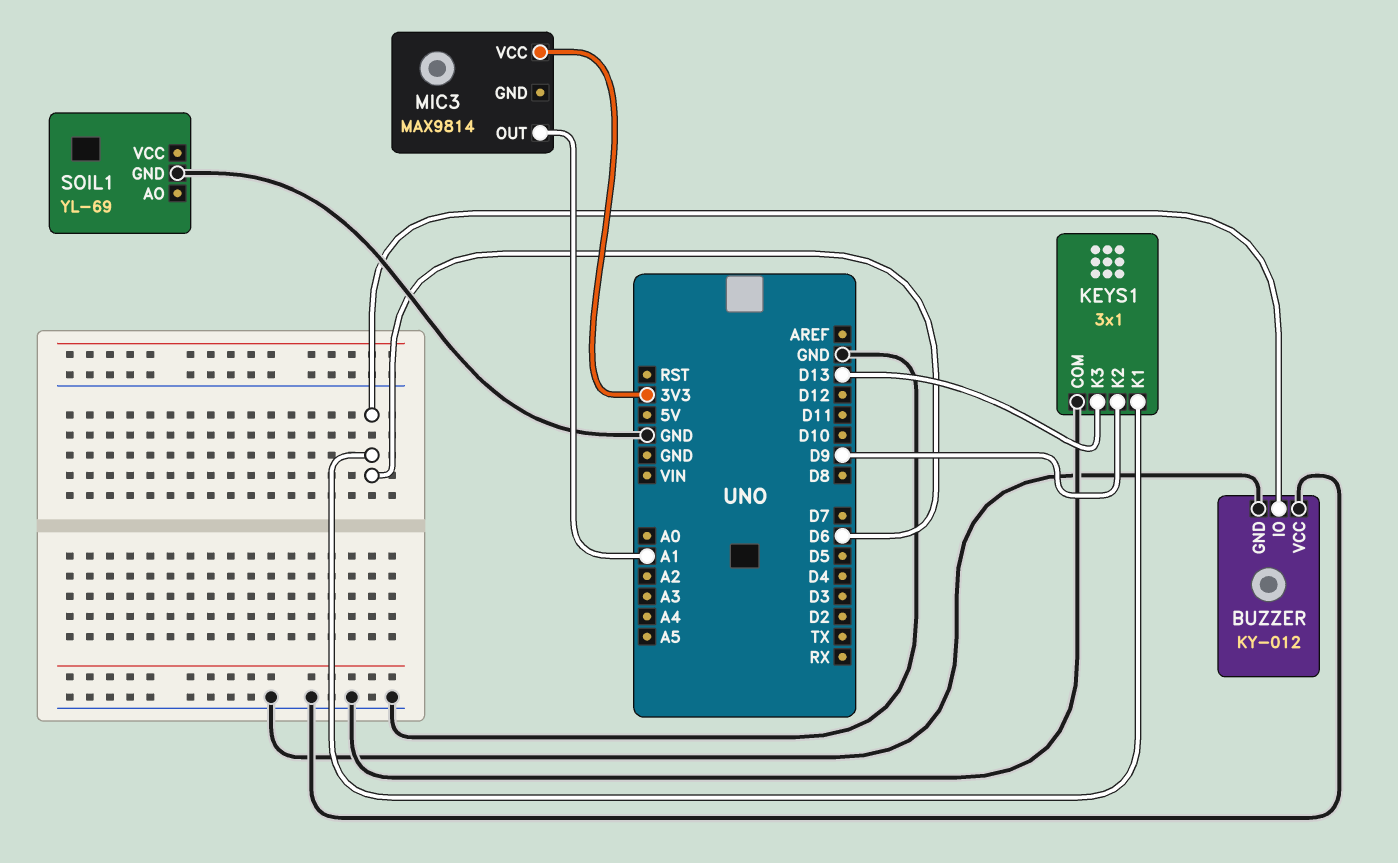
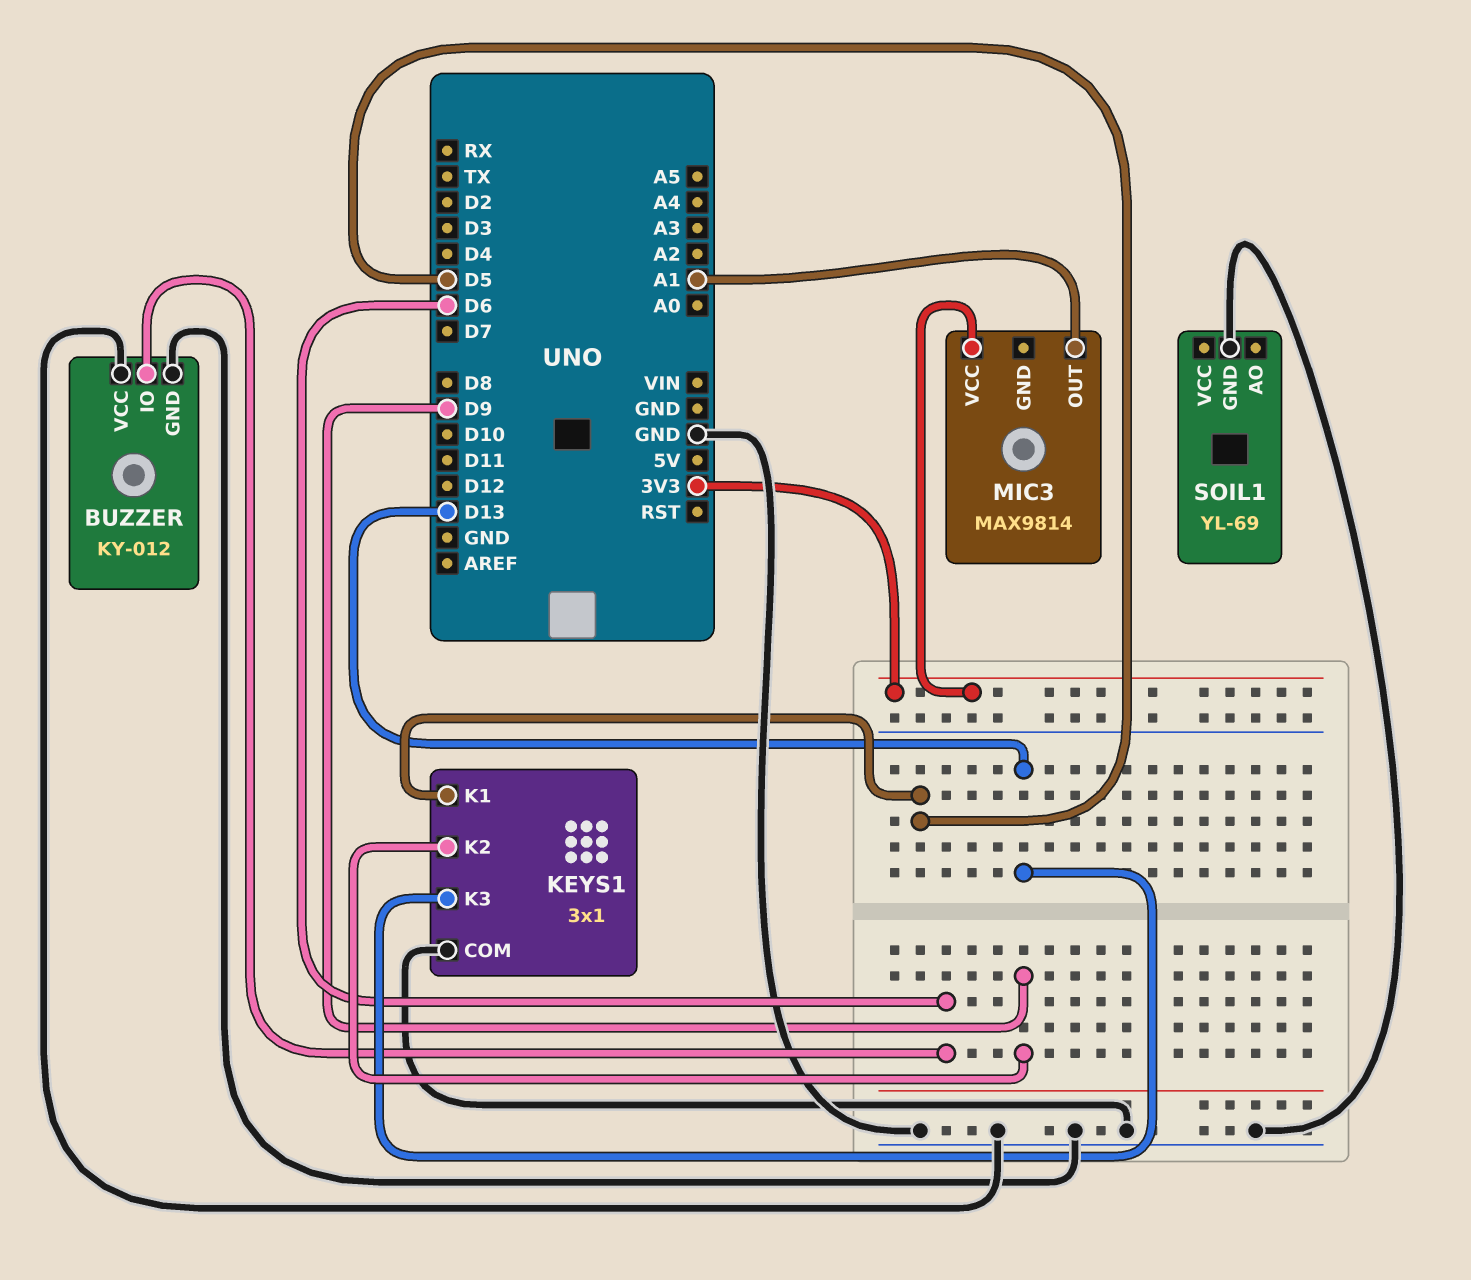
KEYS1 pin K1: D6 -> D5

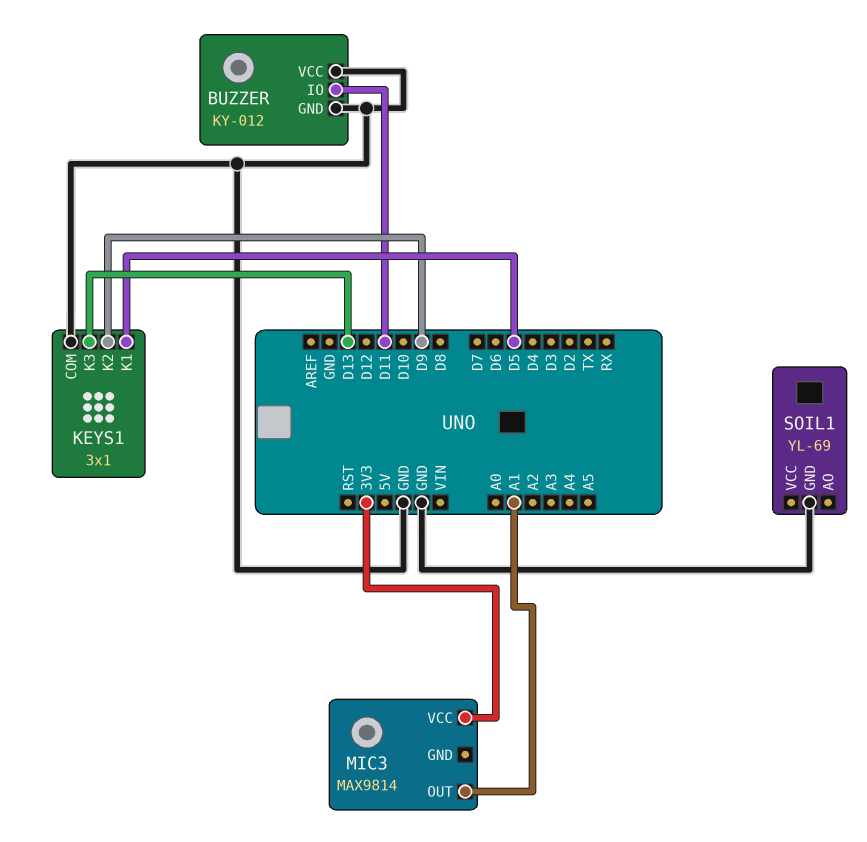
BUZZER pin IO: D6 -> D11

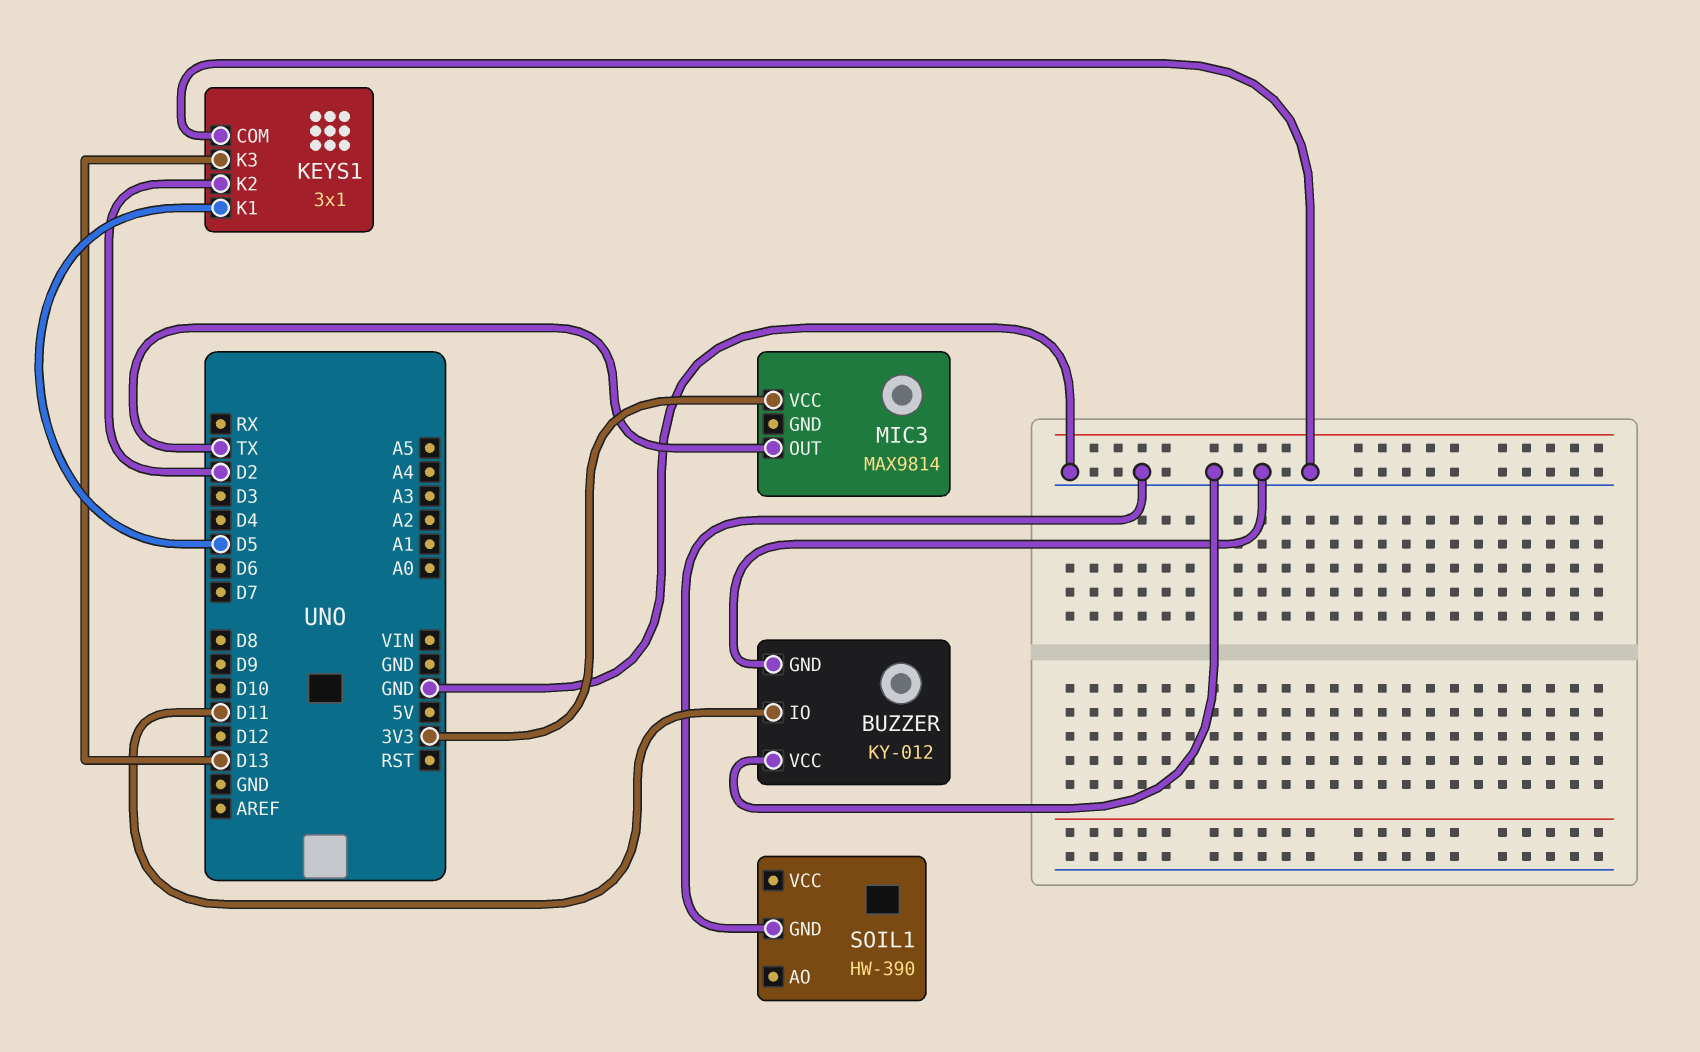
KEYS1 pin K2: D9 -> D2
MIC3 pin OUT: A1 -> TX
SOIL1: YL-69 -> HW-390

